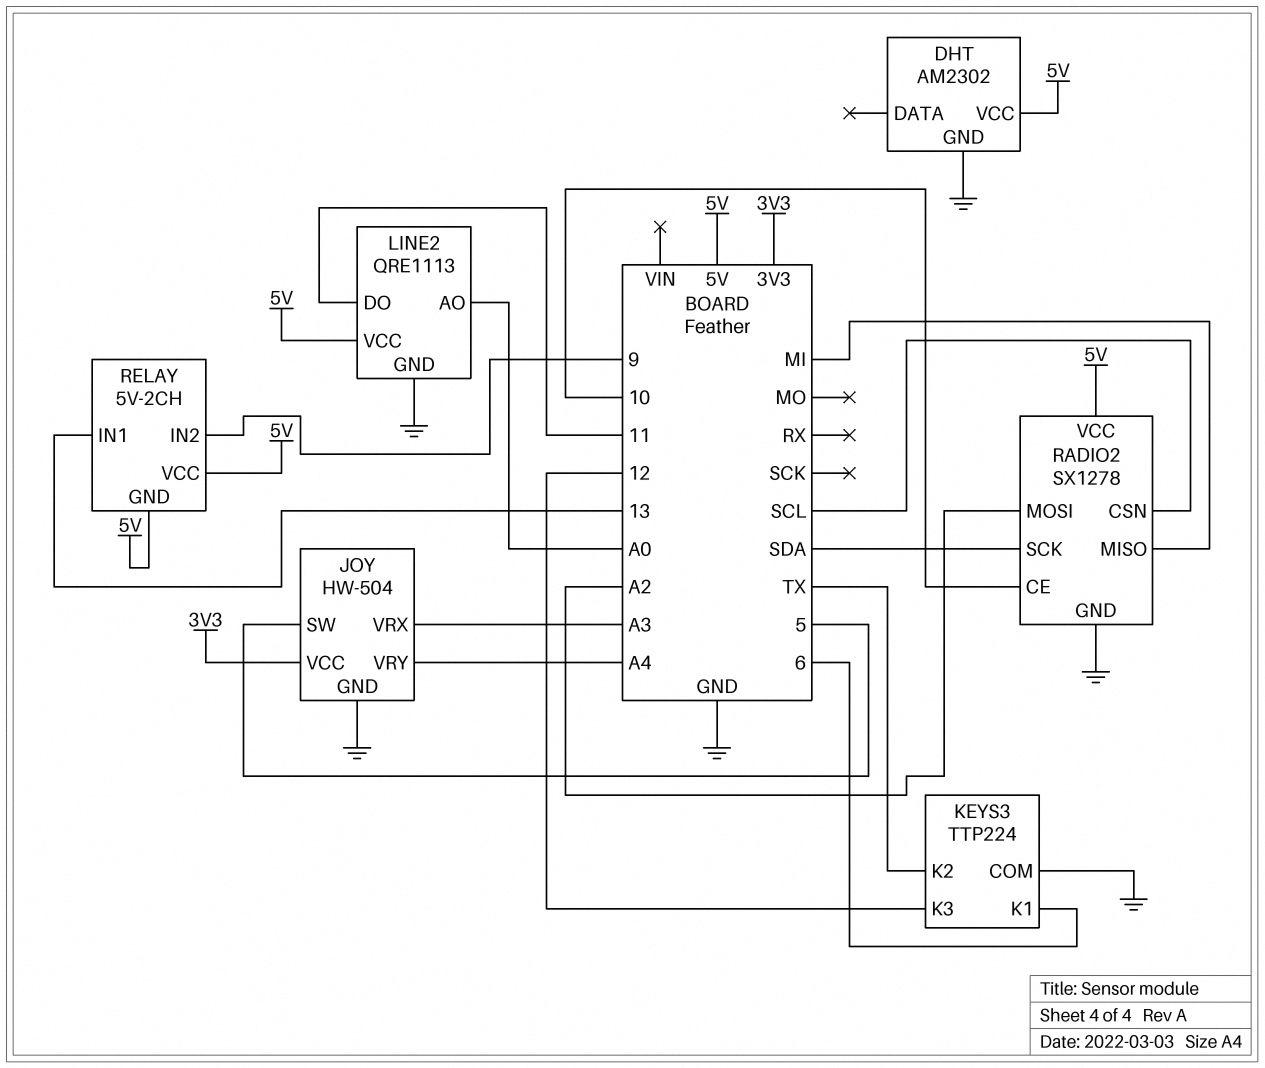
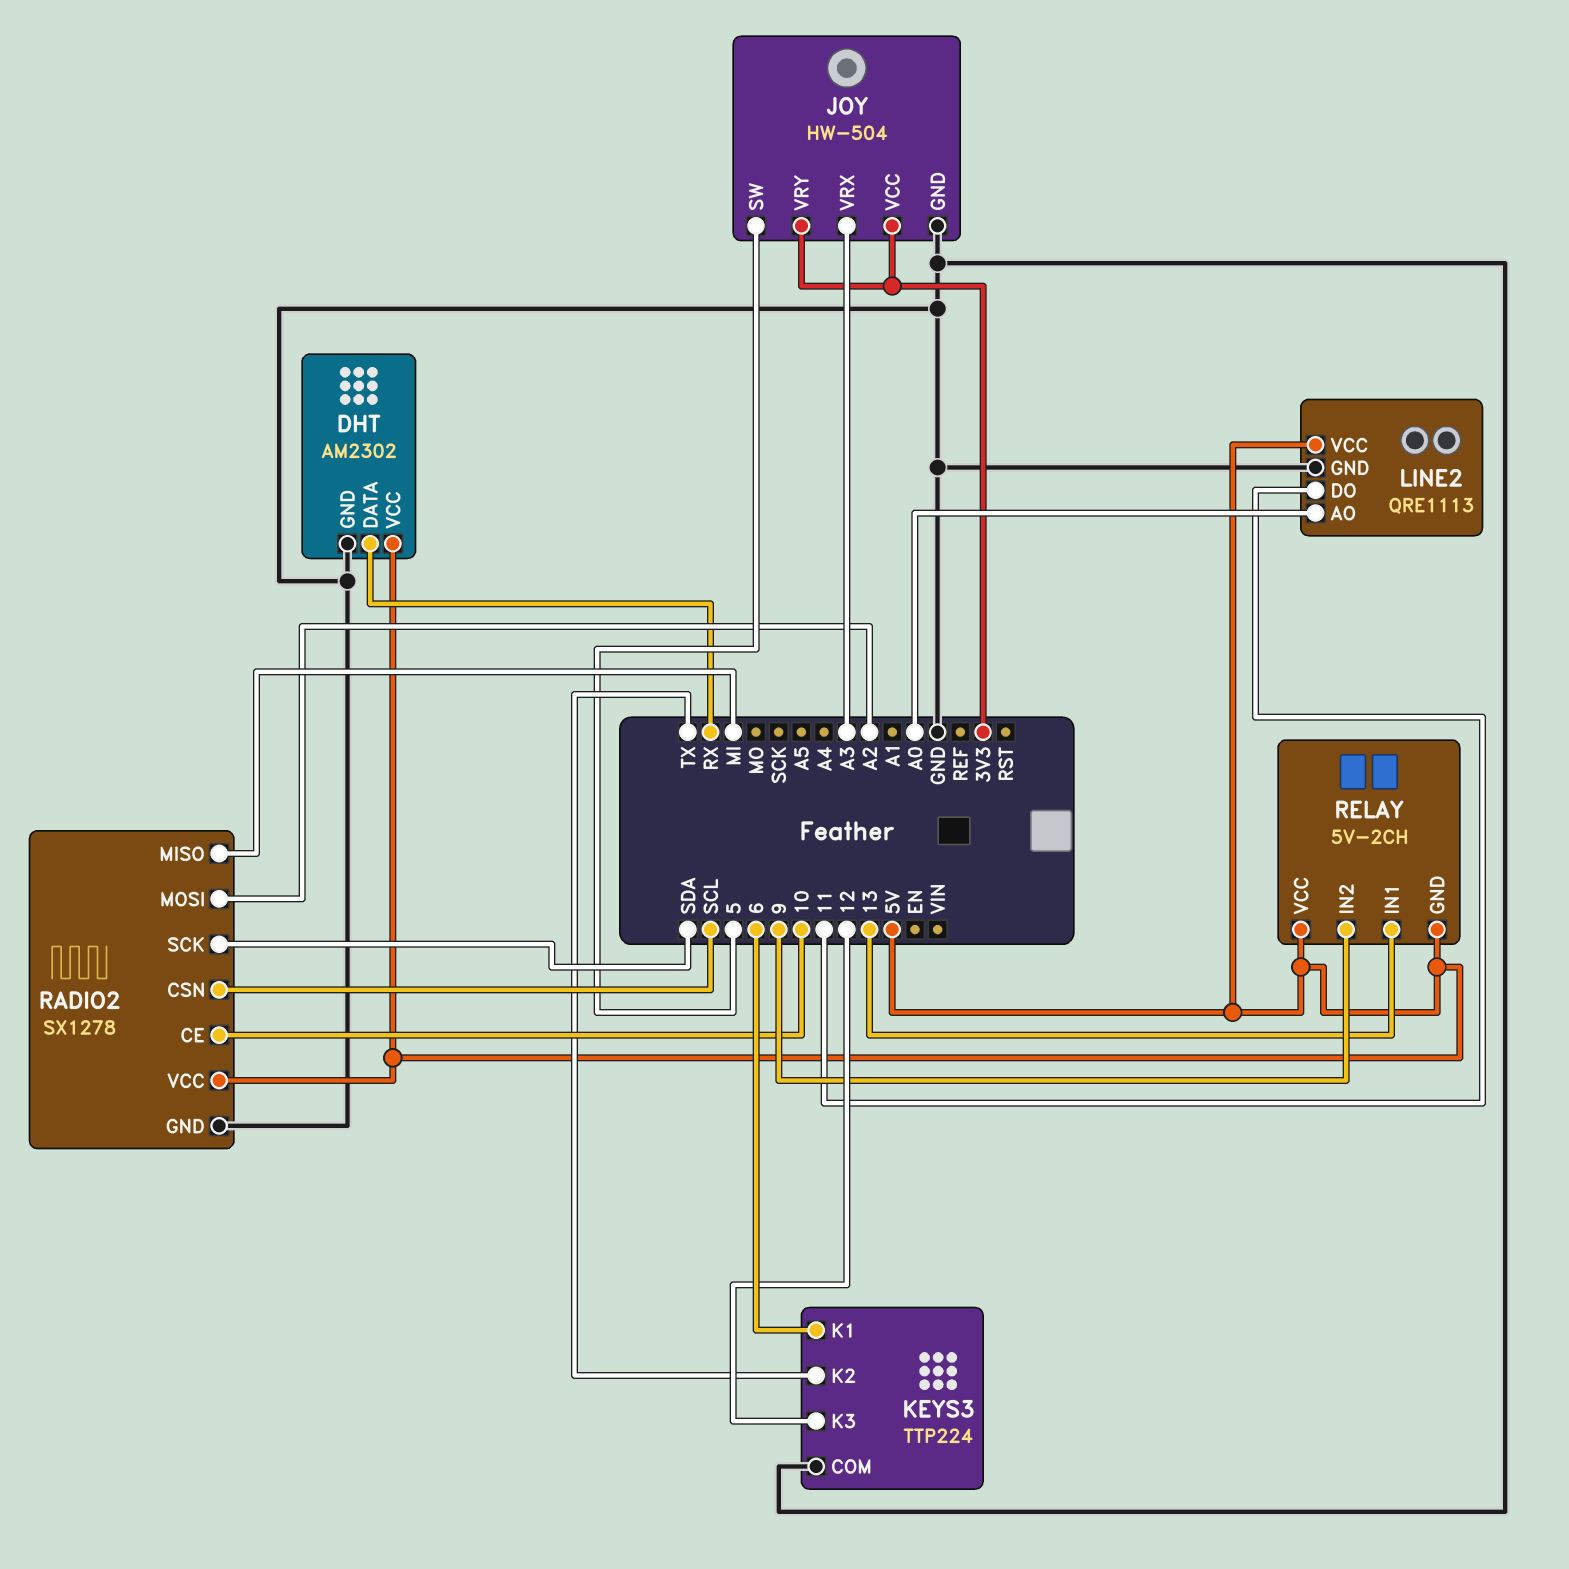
DHT pin DATA: none -> RX
JOY pin VRY: A4 -> 3V3

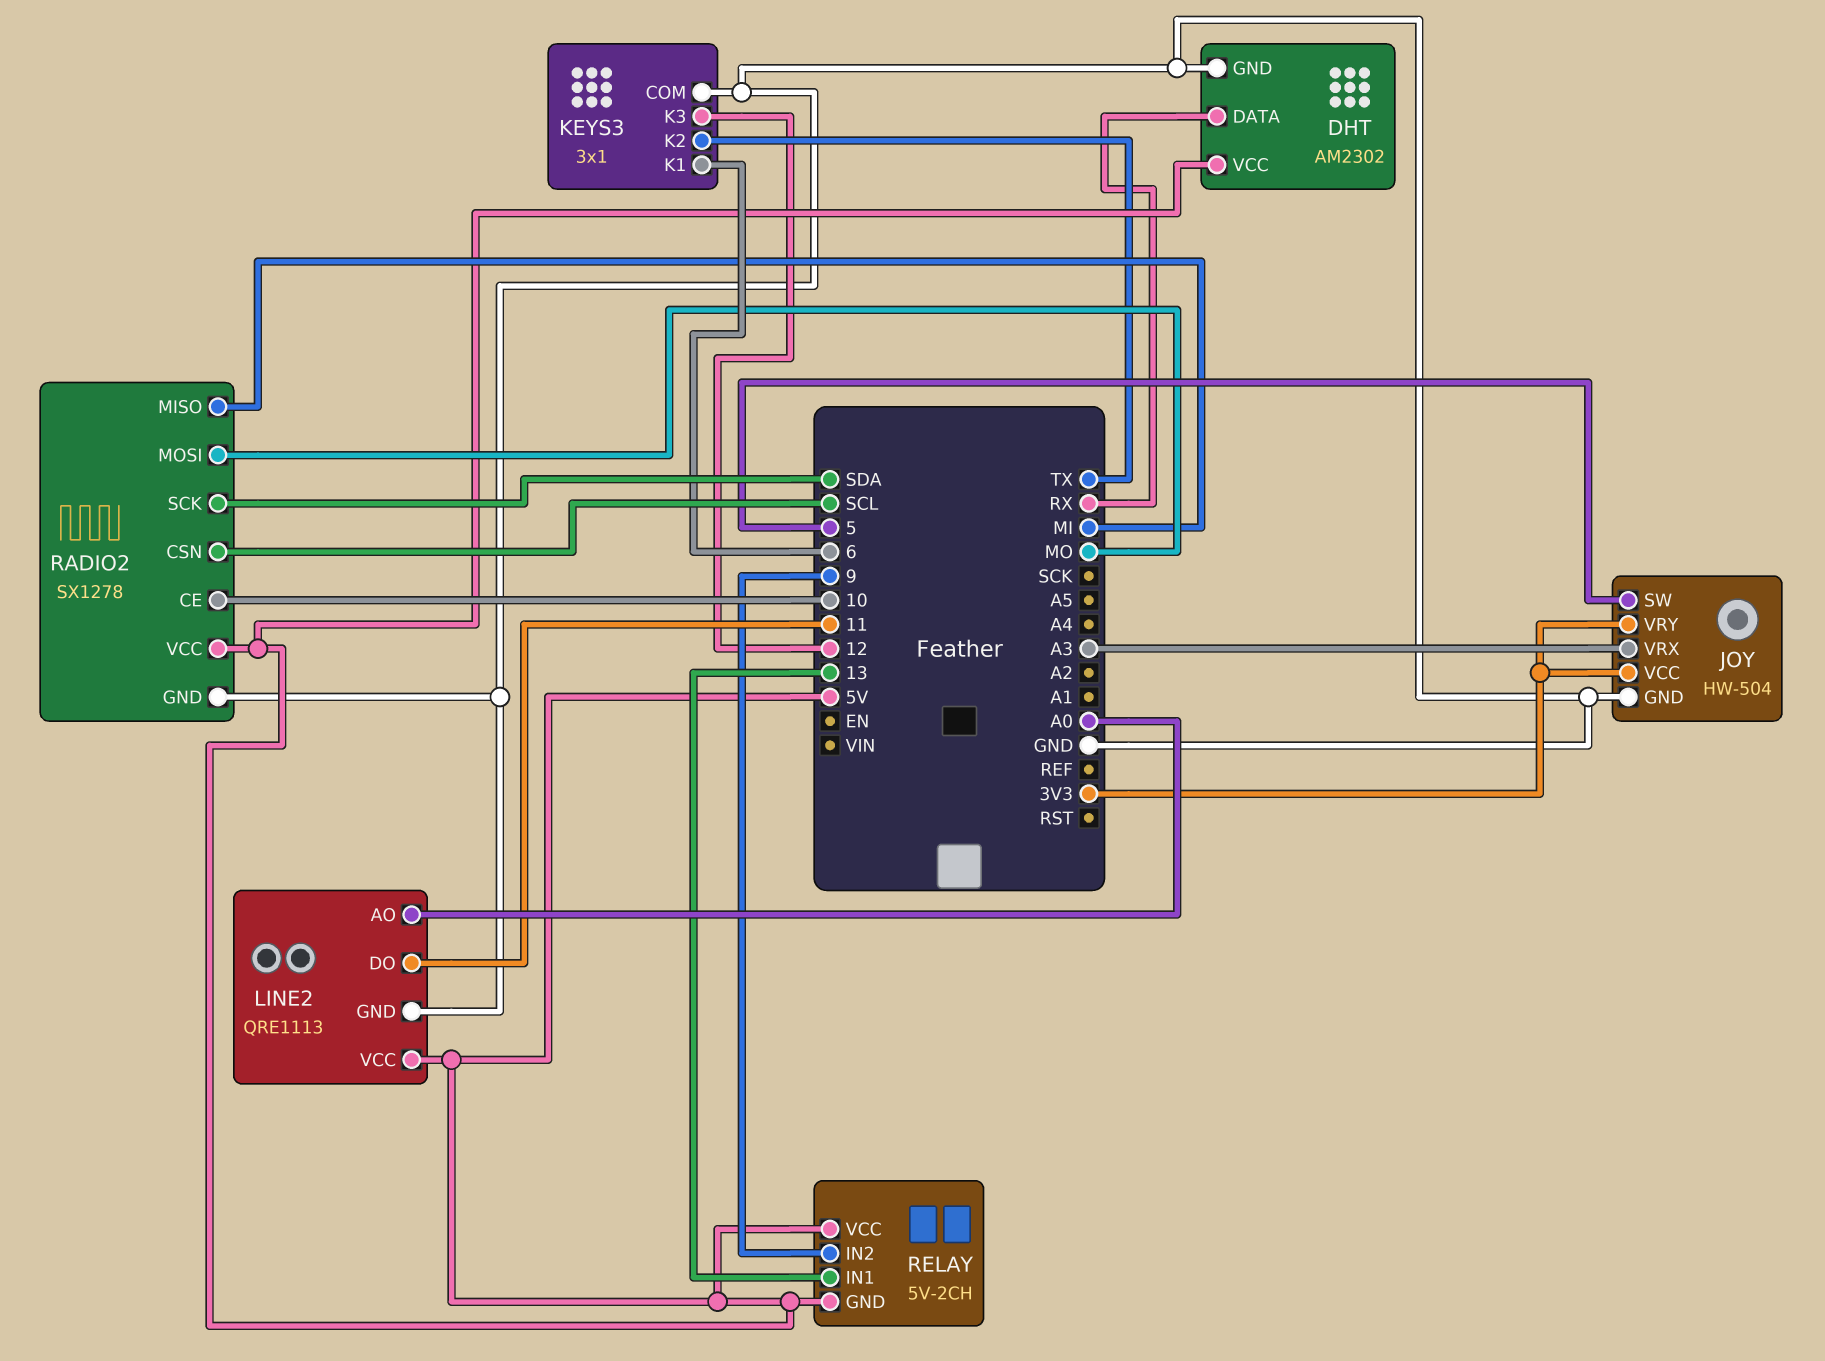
KEYS3: TTP224 -> 3x1
RADIO2 pin MOSI: A2 -> MO

